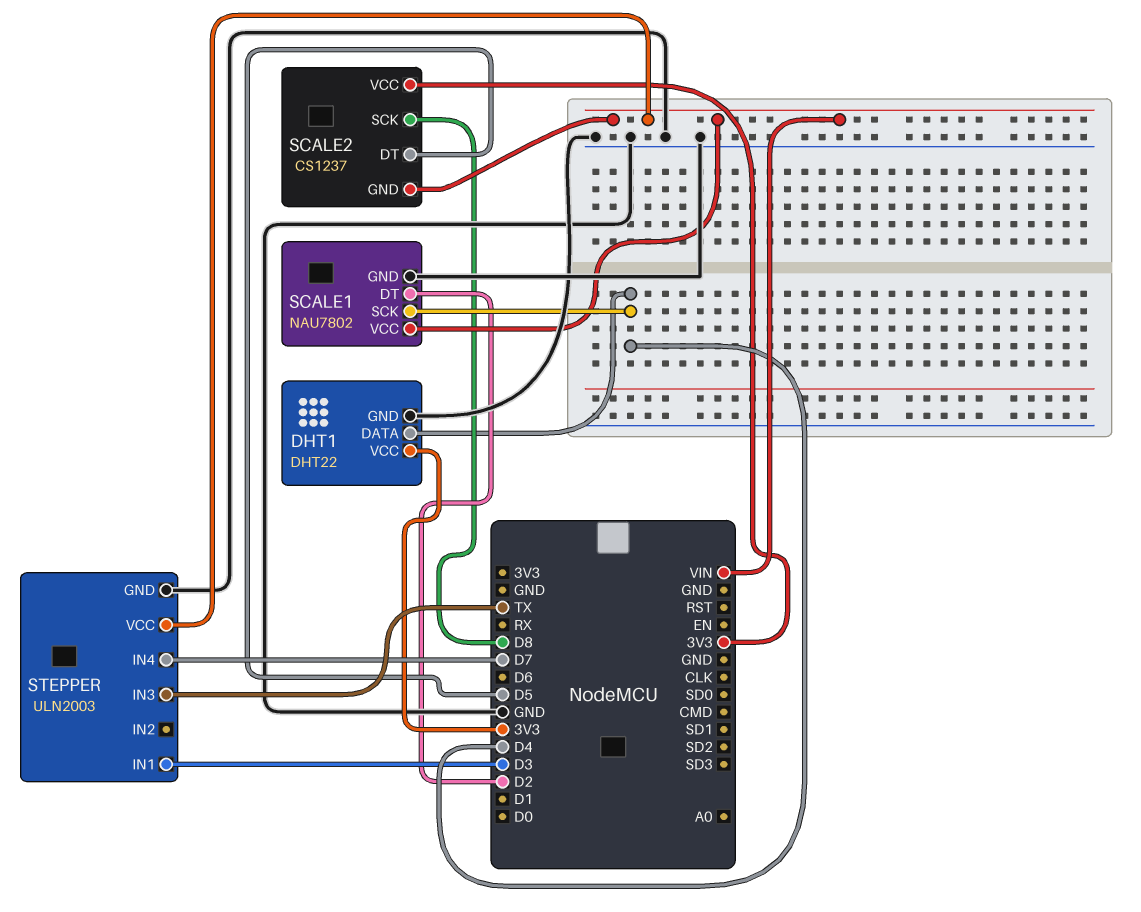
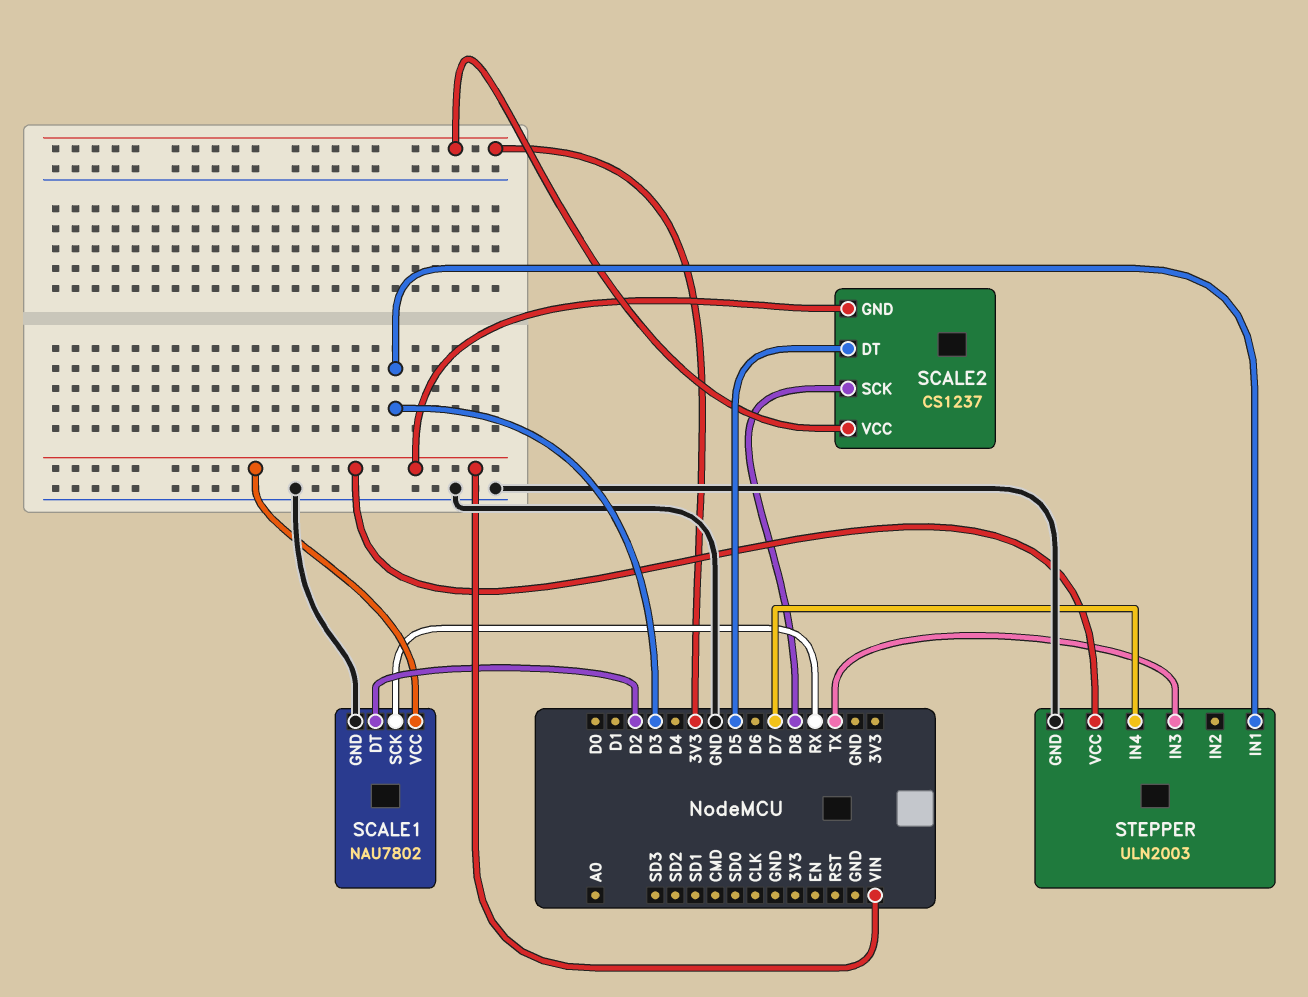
DHT1: DHT22 -> none
DHT1 pin DATA: D4 -> none
DHT1 pin GND: GND -> none
DHT1 pin VCC: 3V3 -> none
SCALE1 pin SCK: D4 -> RX

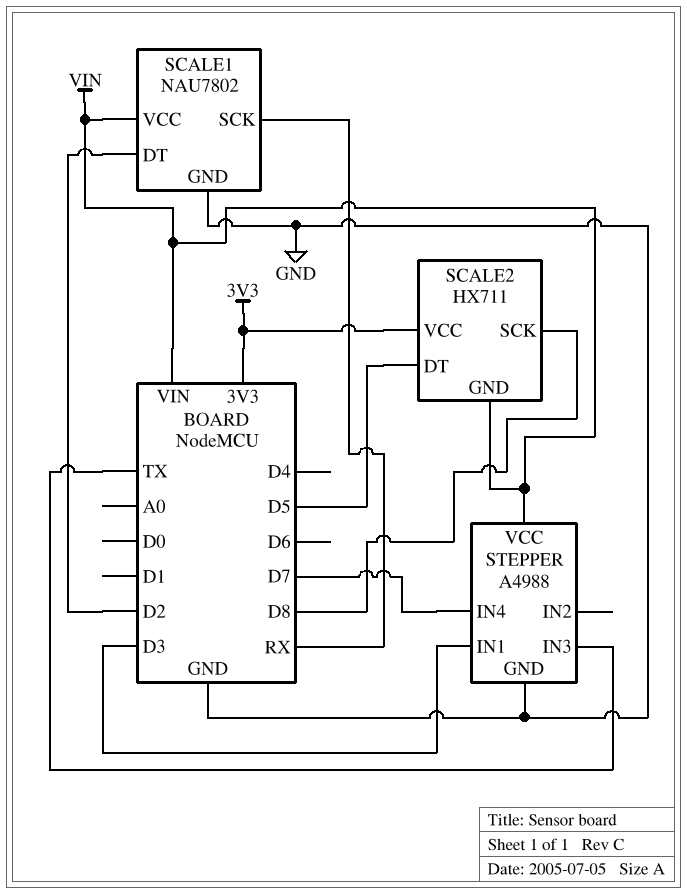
SCALE2: CS1237 -> HX711
STEPPER: ULN2003 -> A4988

